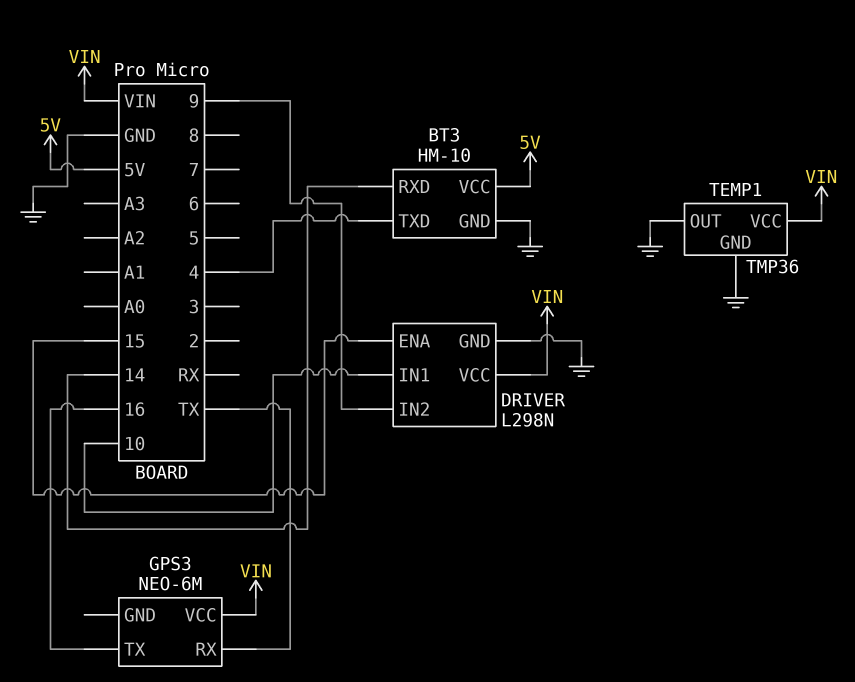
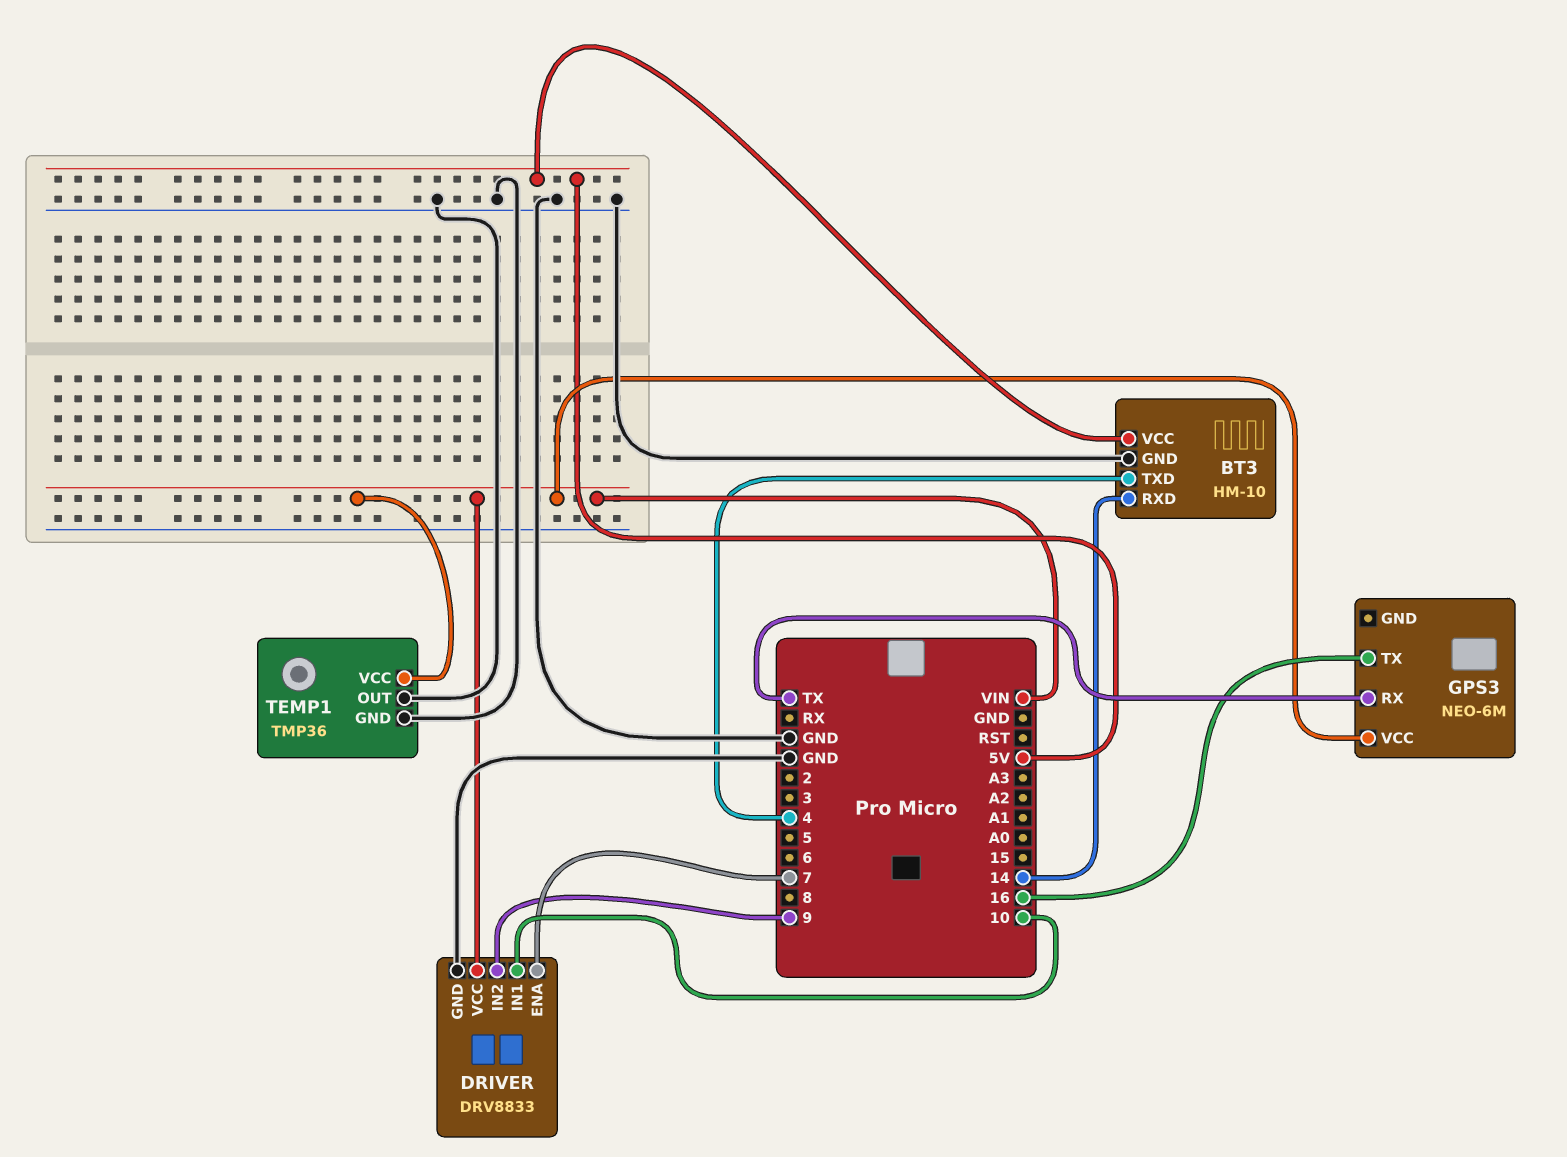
DRIVER: L298N -> DRV8833
DRIVER pin ENA: 15 -> 7

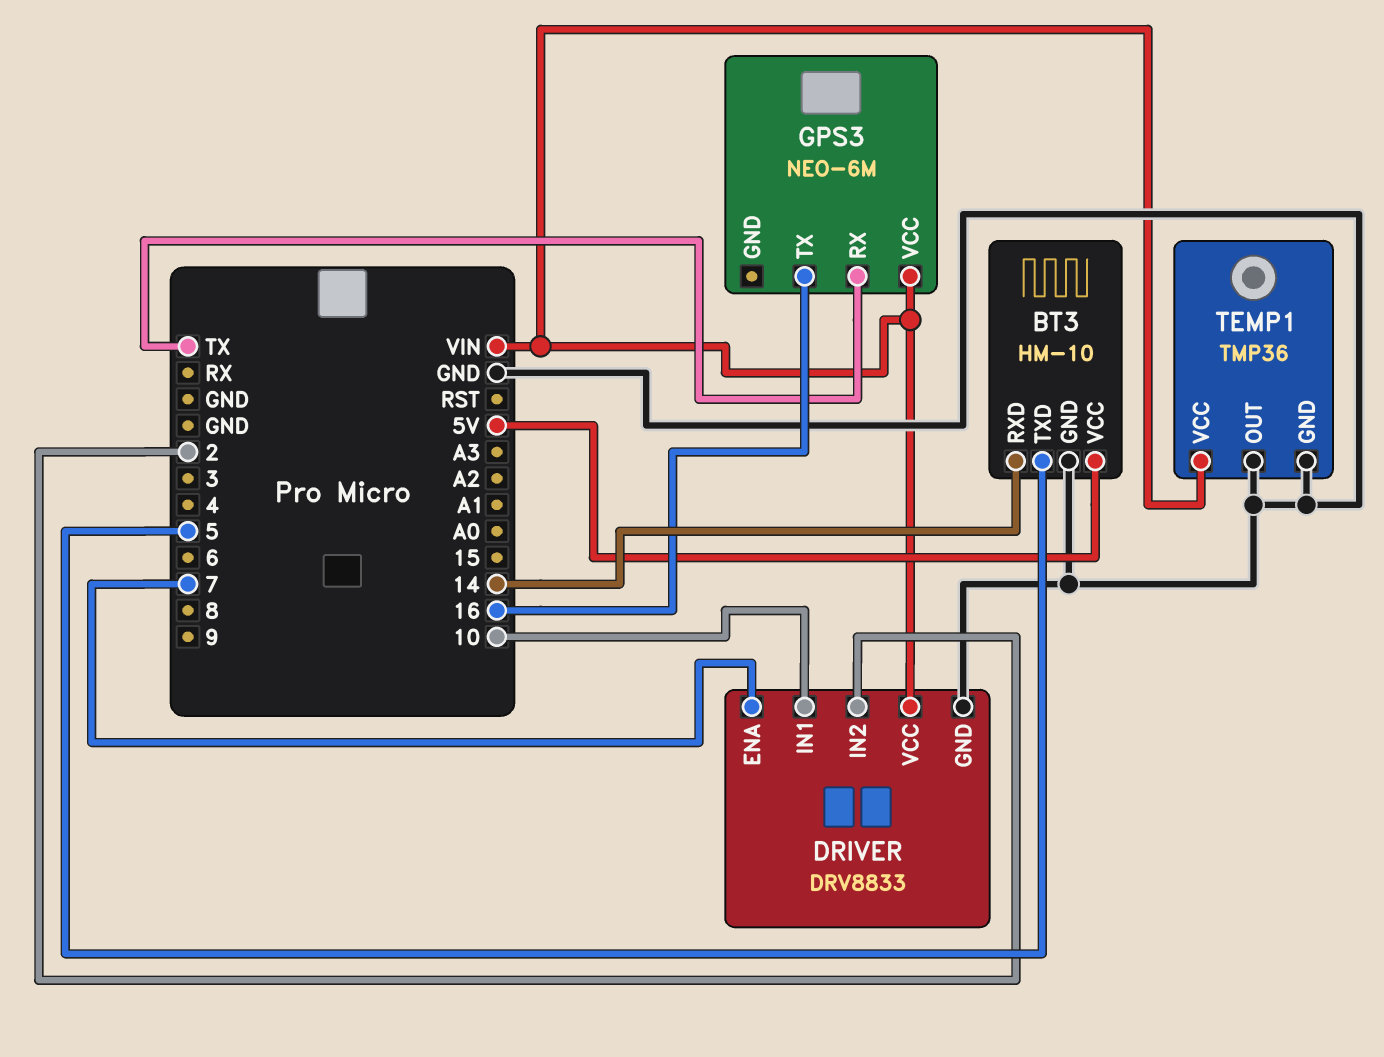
BT3 pin TXD: 4 -> 5
DRIVER pin IN2: 9 -> 2

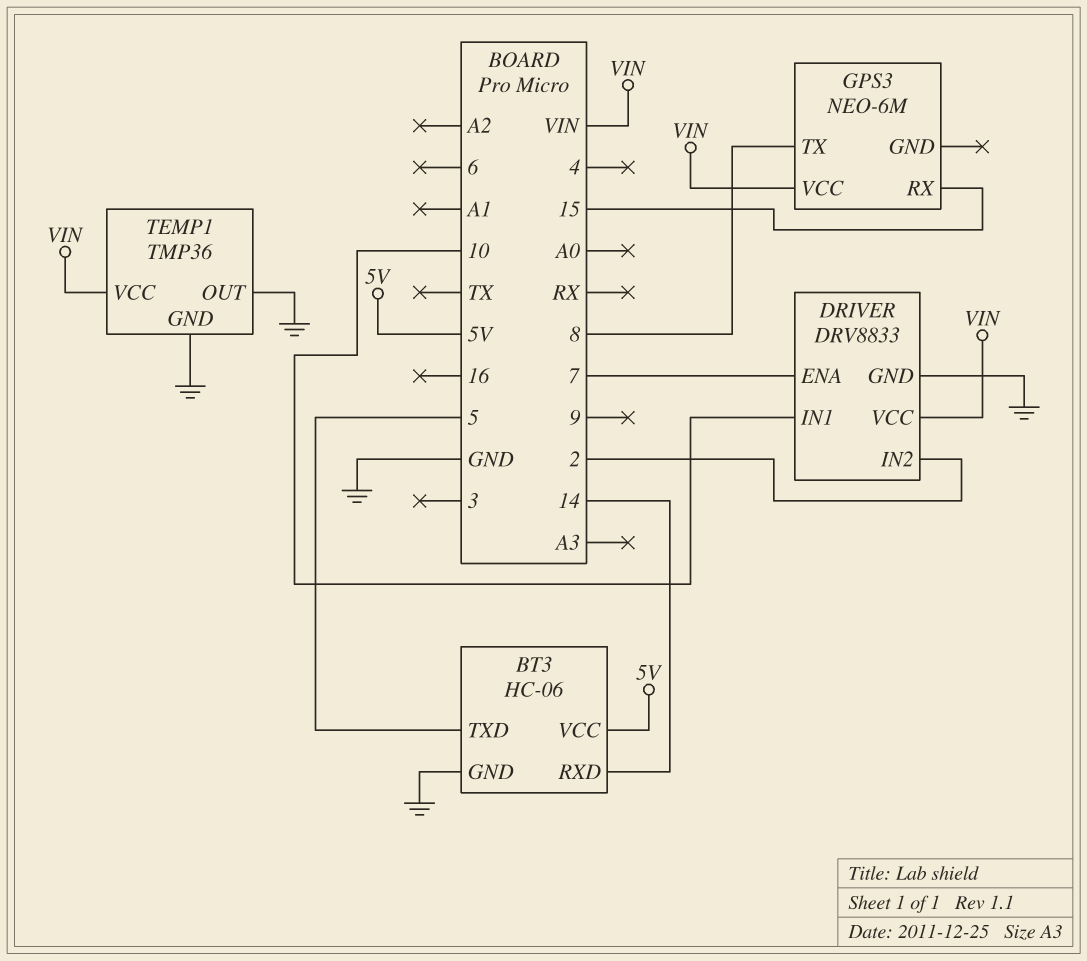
BT3: HM-10 -> HC-06
GPS3 pin RX: TX -> 15
GPS3 pin TX: 16 -> 8

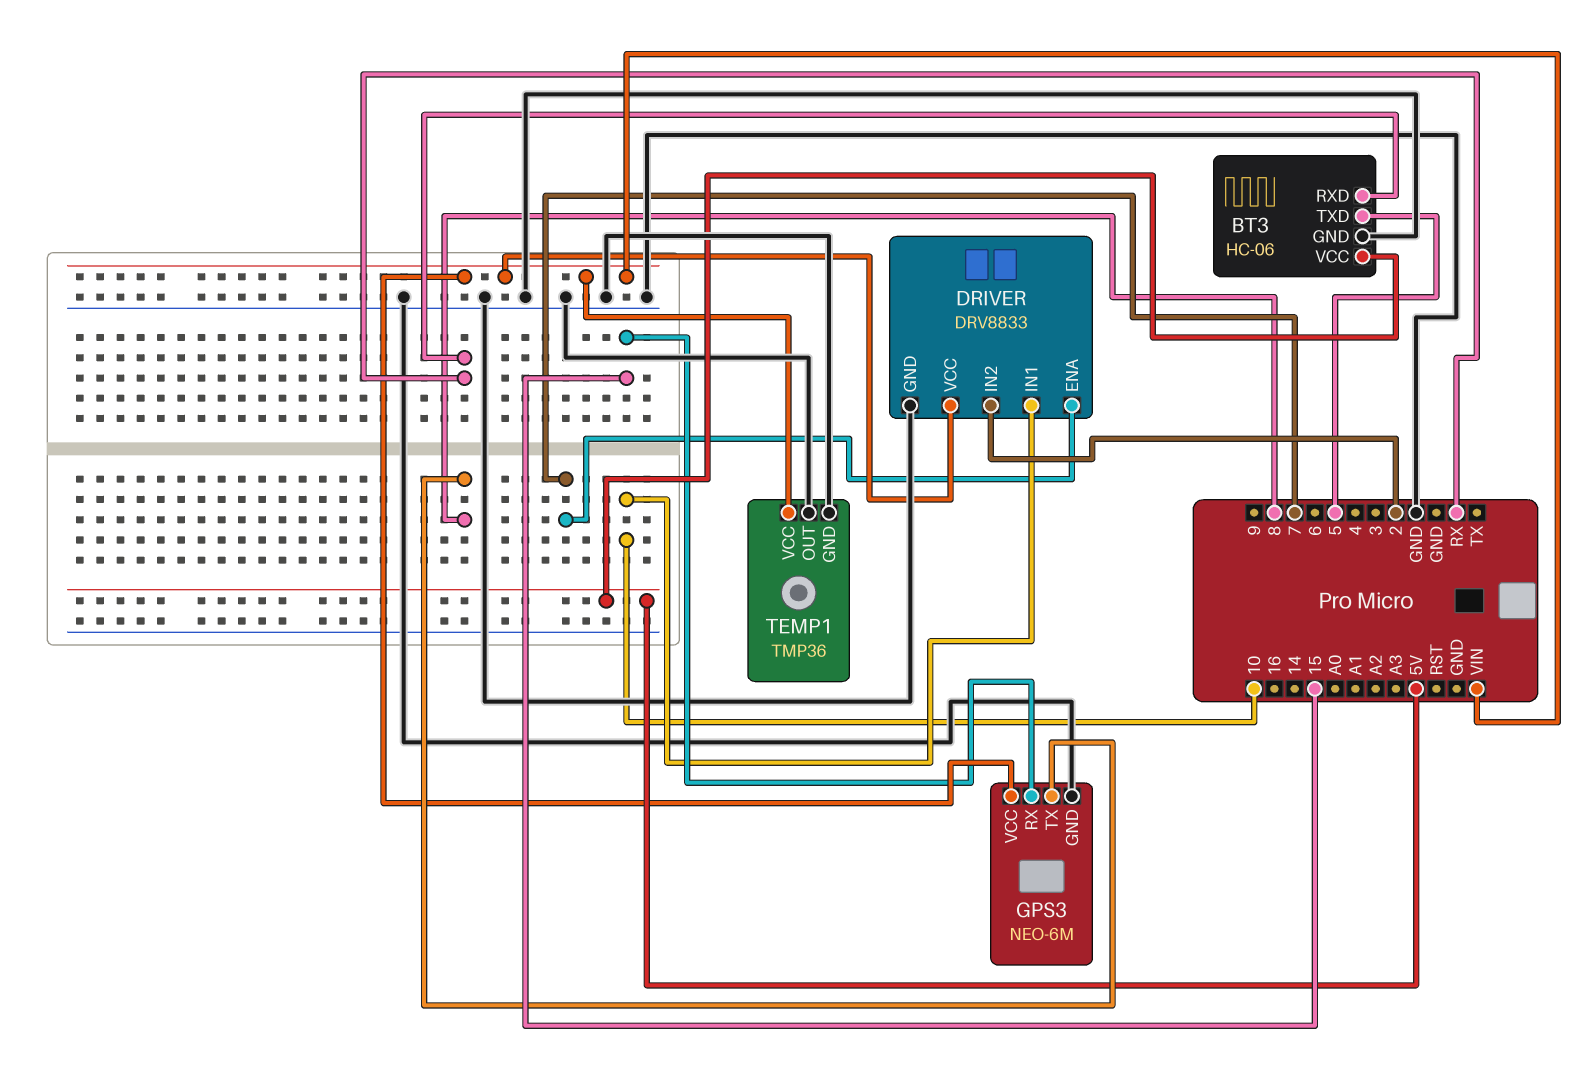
BT3 pin RXD: 14 -> RX
GPS3 pin GND: none -> GND

